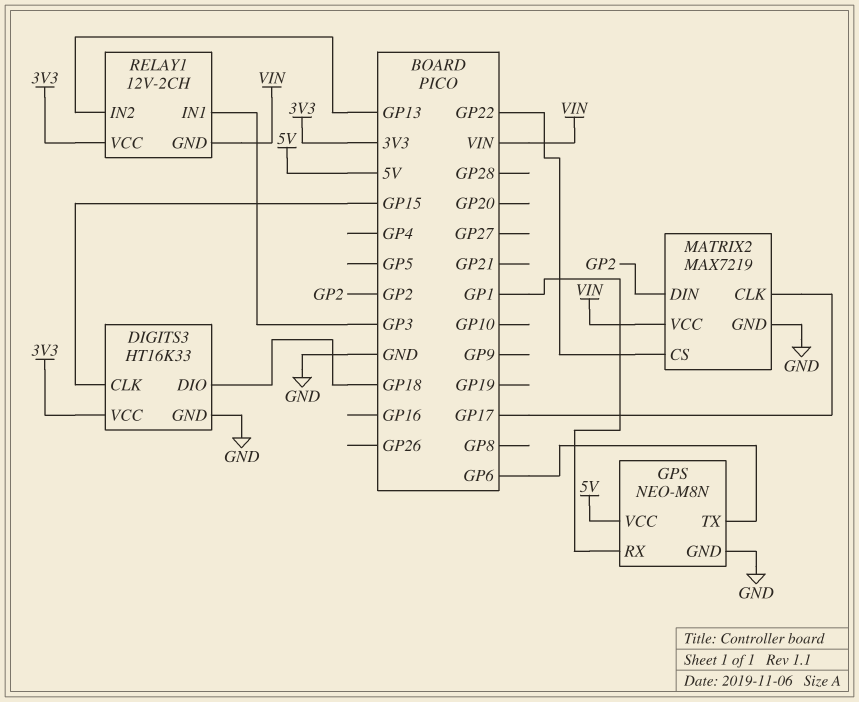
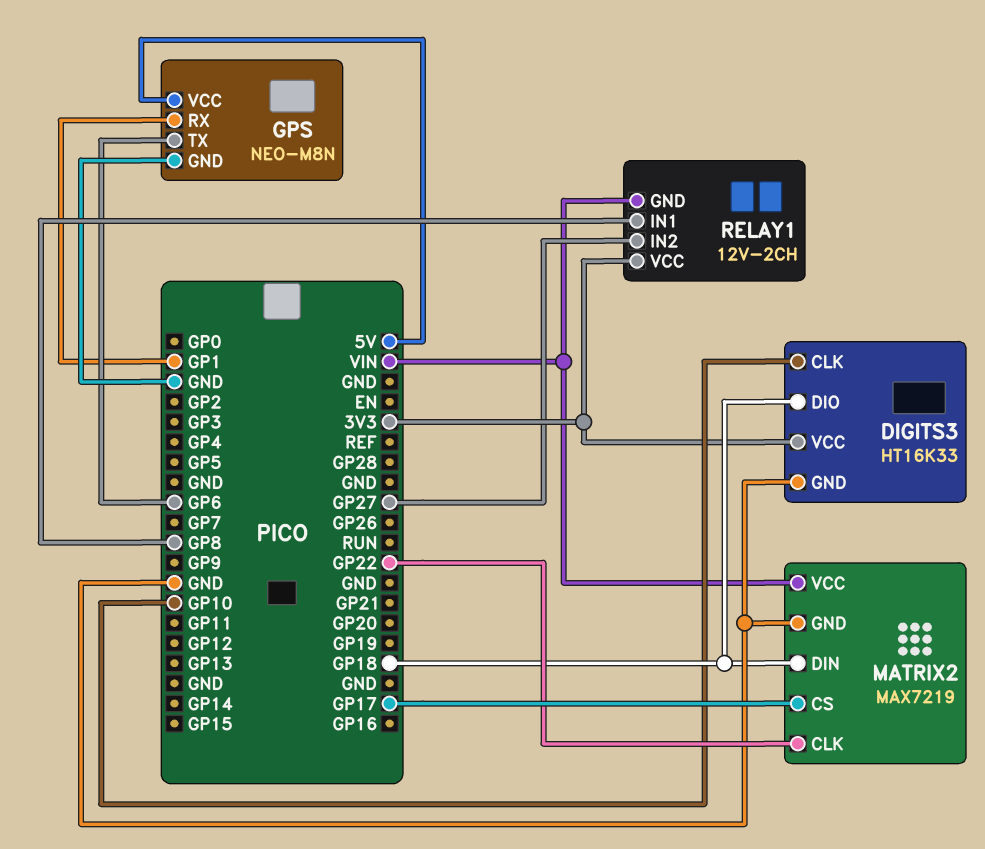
DIGITS3 pin CLK: GP15 -> GP10
MATRIX2 pin CLK: GP17 -> GP22
MATRIX2 pin CS: GP22 -> GP17
MATRIX2 pin DIN: GP2 -> GP18
RELAY1 pin IN1: GP3 -> GP8
RELAY1 pin IN2: GP13 -> GP27

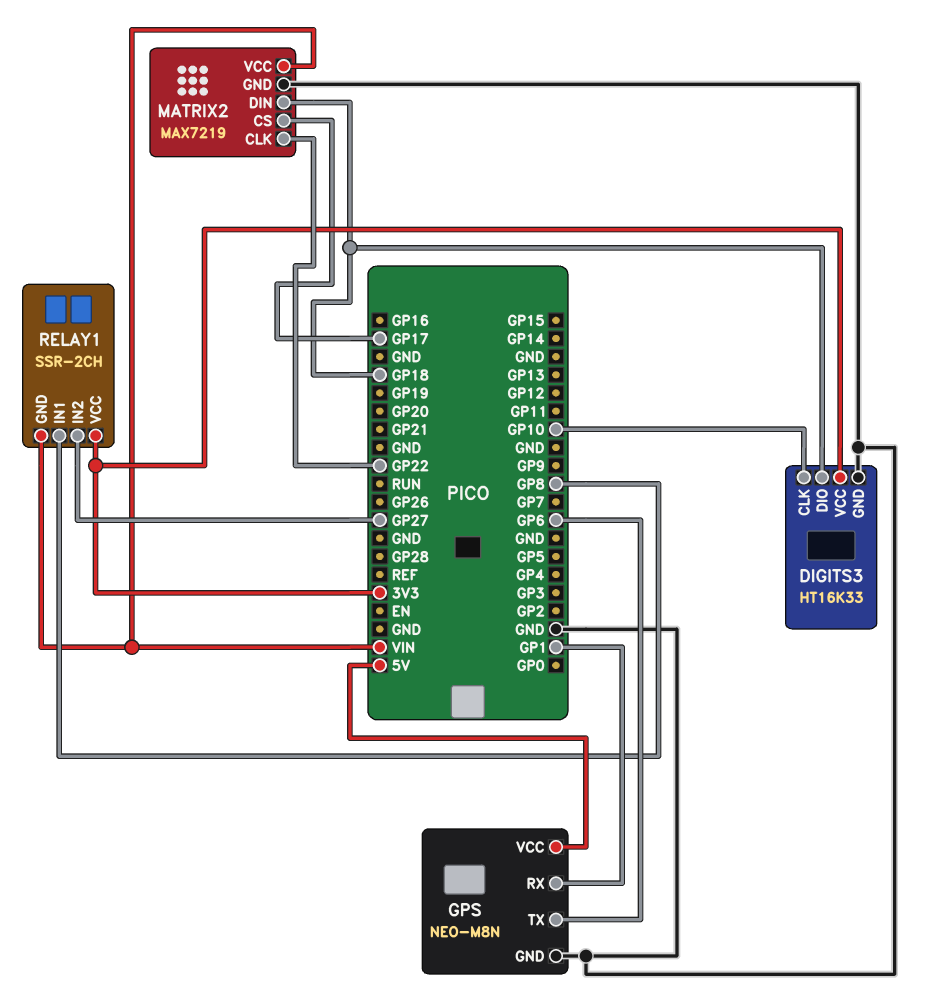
RELAY1: 12V-2CH -> SSR-2CH

